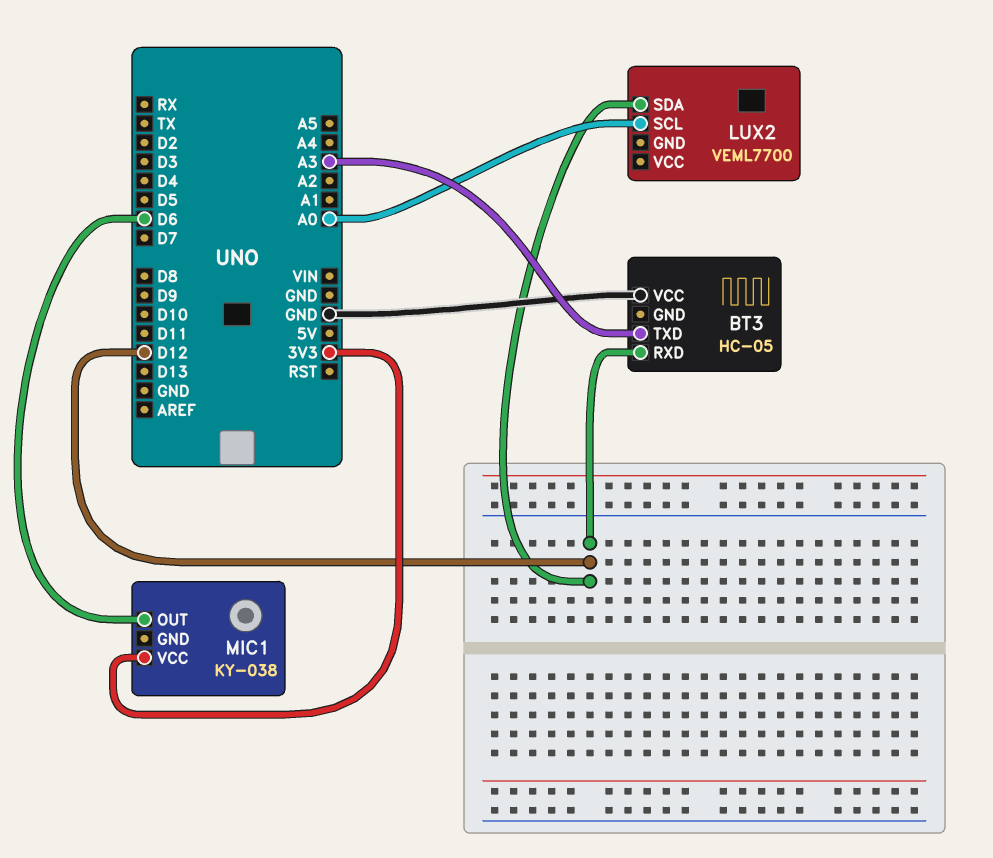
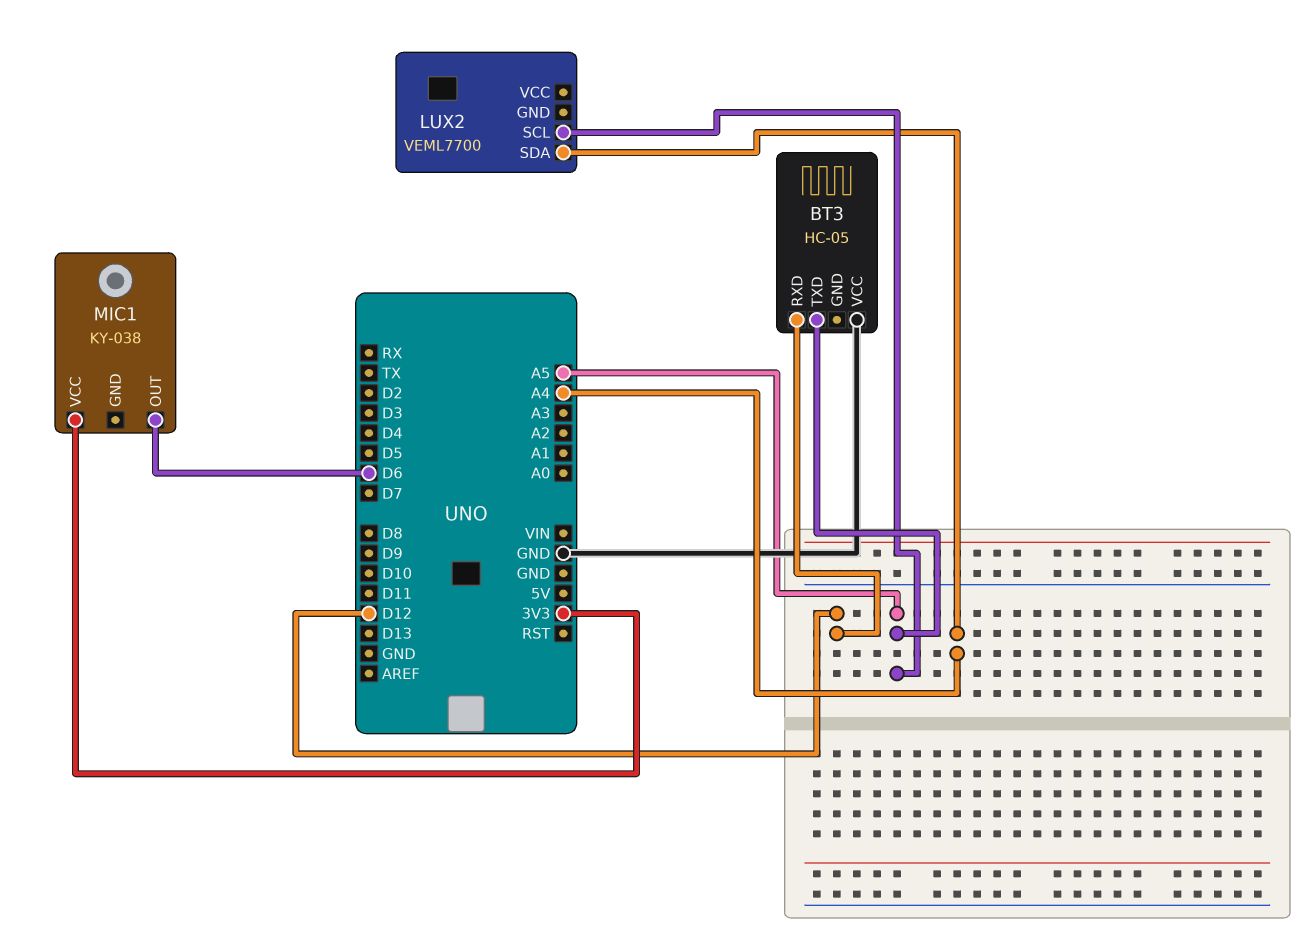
BT3 pin TXD: A3 -> A5
LUX2 pin SCL: A0 -> A5
LUX2 pin SDA: D12 -> A4

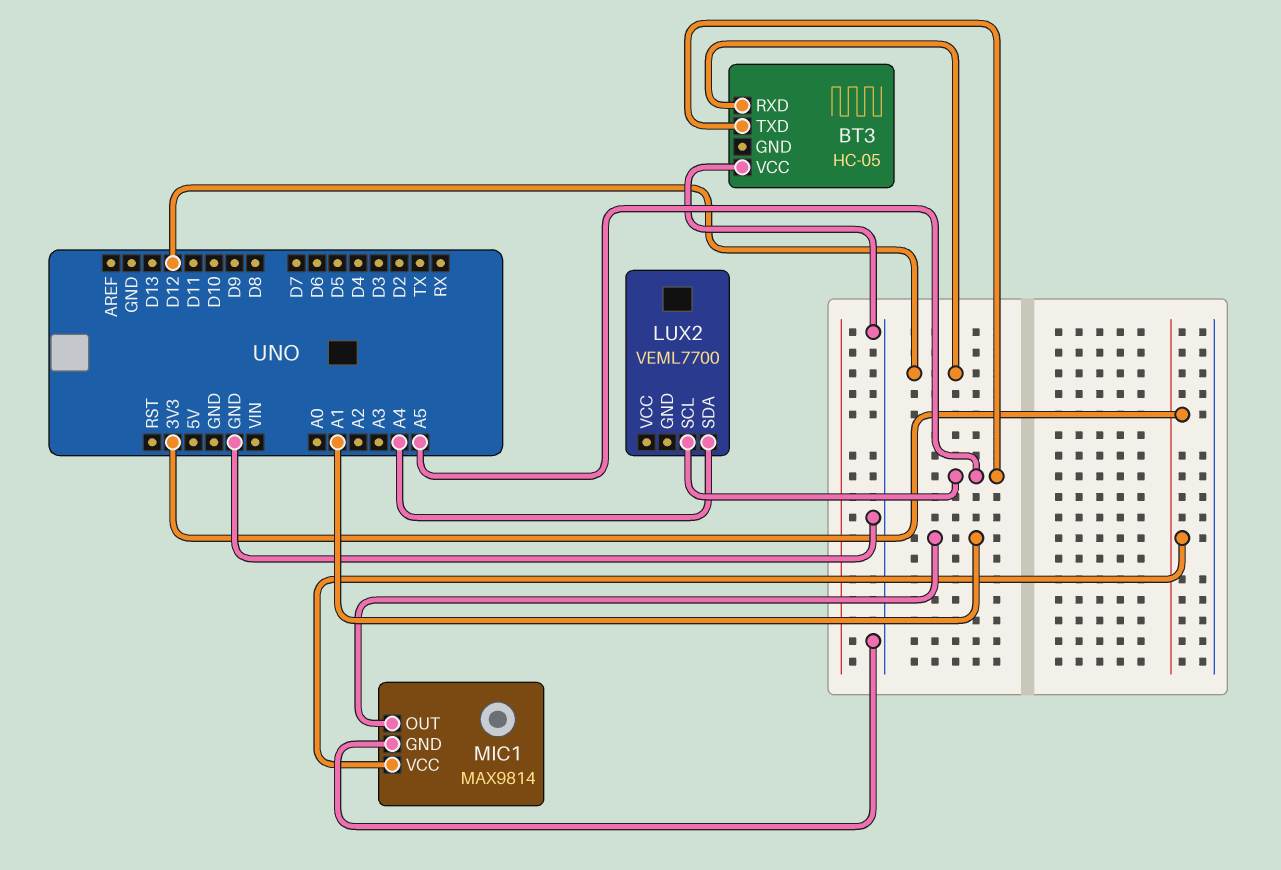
MIC1: KY-038 -> MAX9814
MIC1 pin GND: none -> GND
MIC1 pin OUT: D6 -> A1

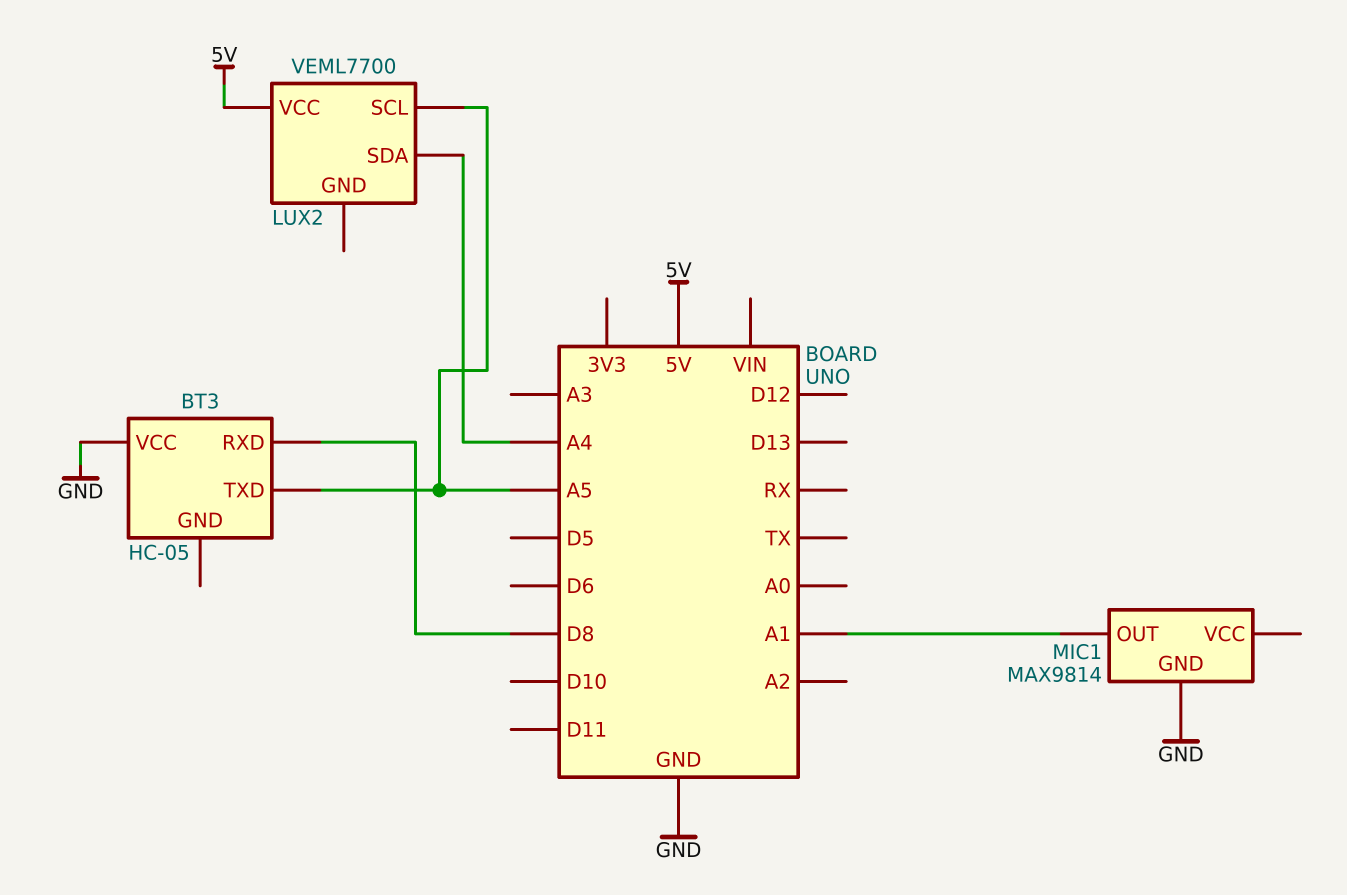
BT3 pin RXD: D12 -> D8
LUX2 pin VCC: none -> 5V
MIC1 pin VCC: 3V3 -> none

